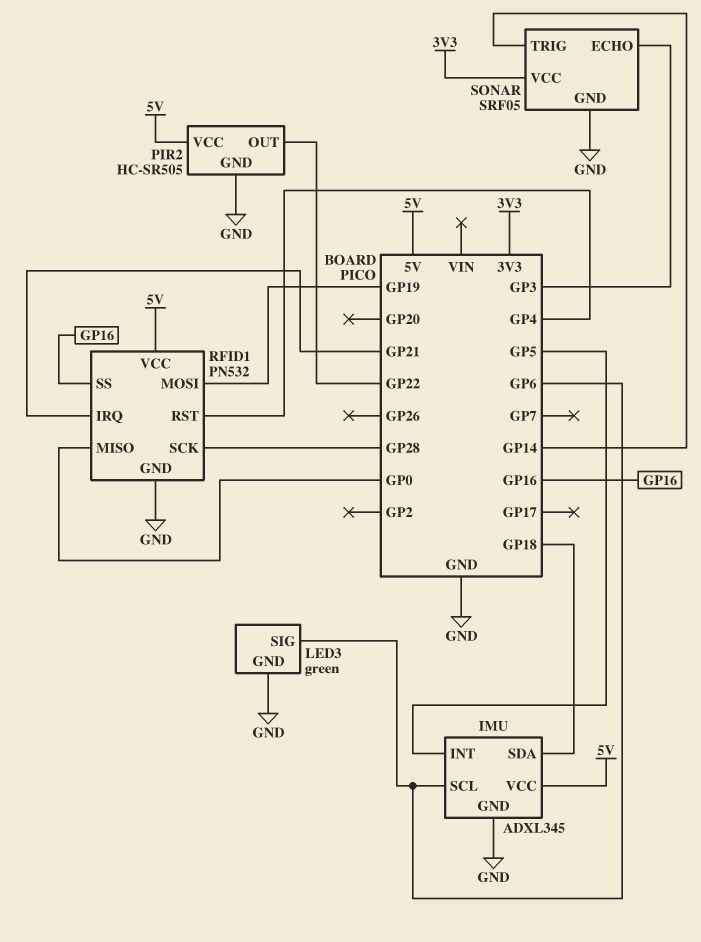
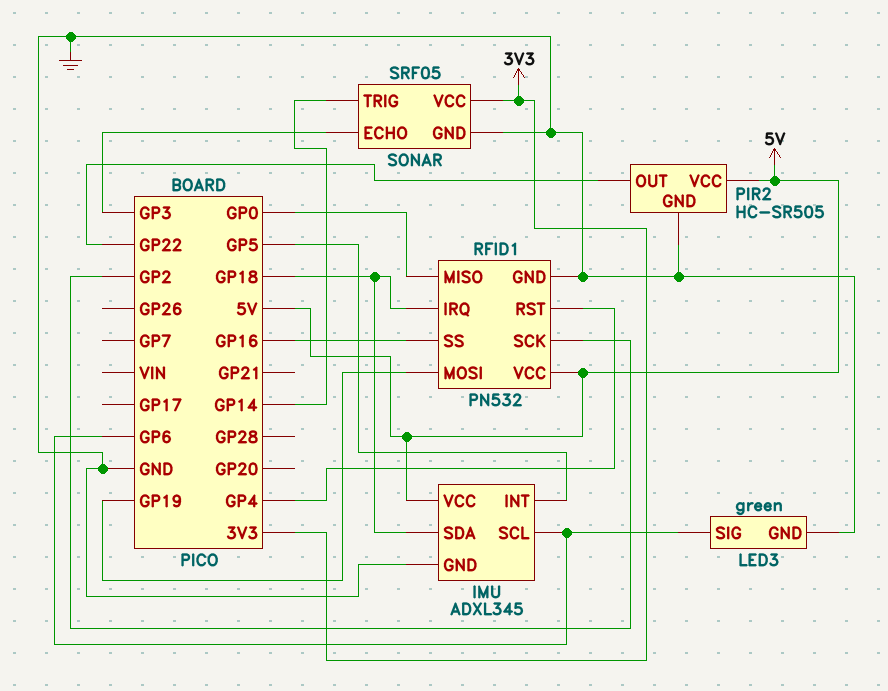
RFID1 pin IRQ: GP21 -> GP18
RFID1 pin SCK: GP28 -> GP2

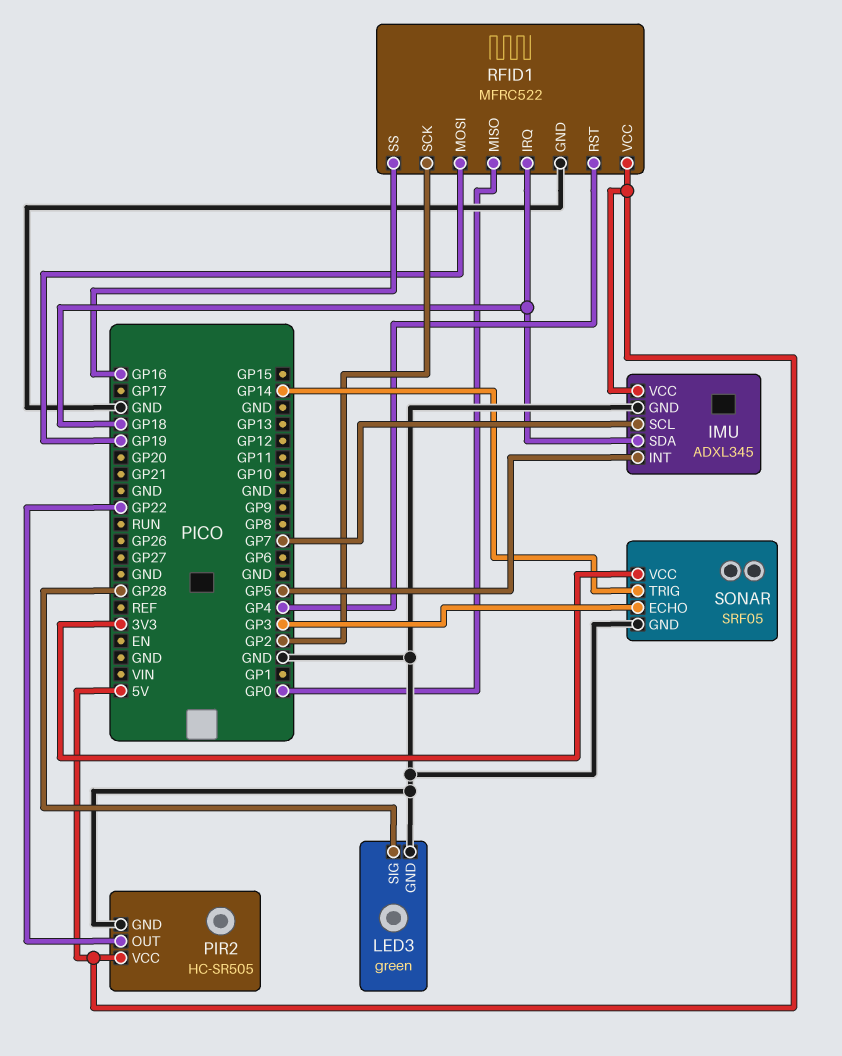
IMU pin SCL: GP6 -> GP7
LED3 pin SIG: GP6 -> GP28
RFID1: PN532 -> MFRC522

